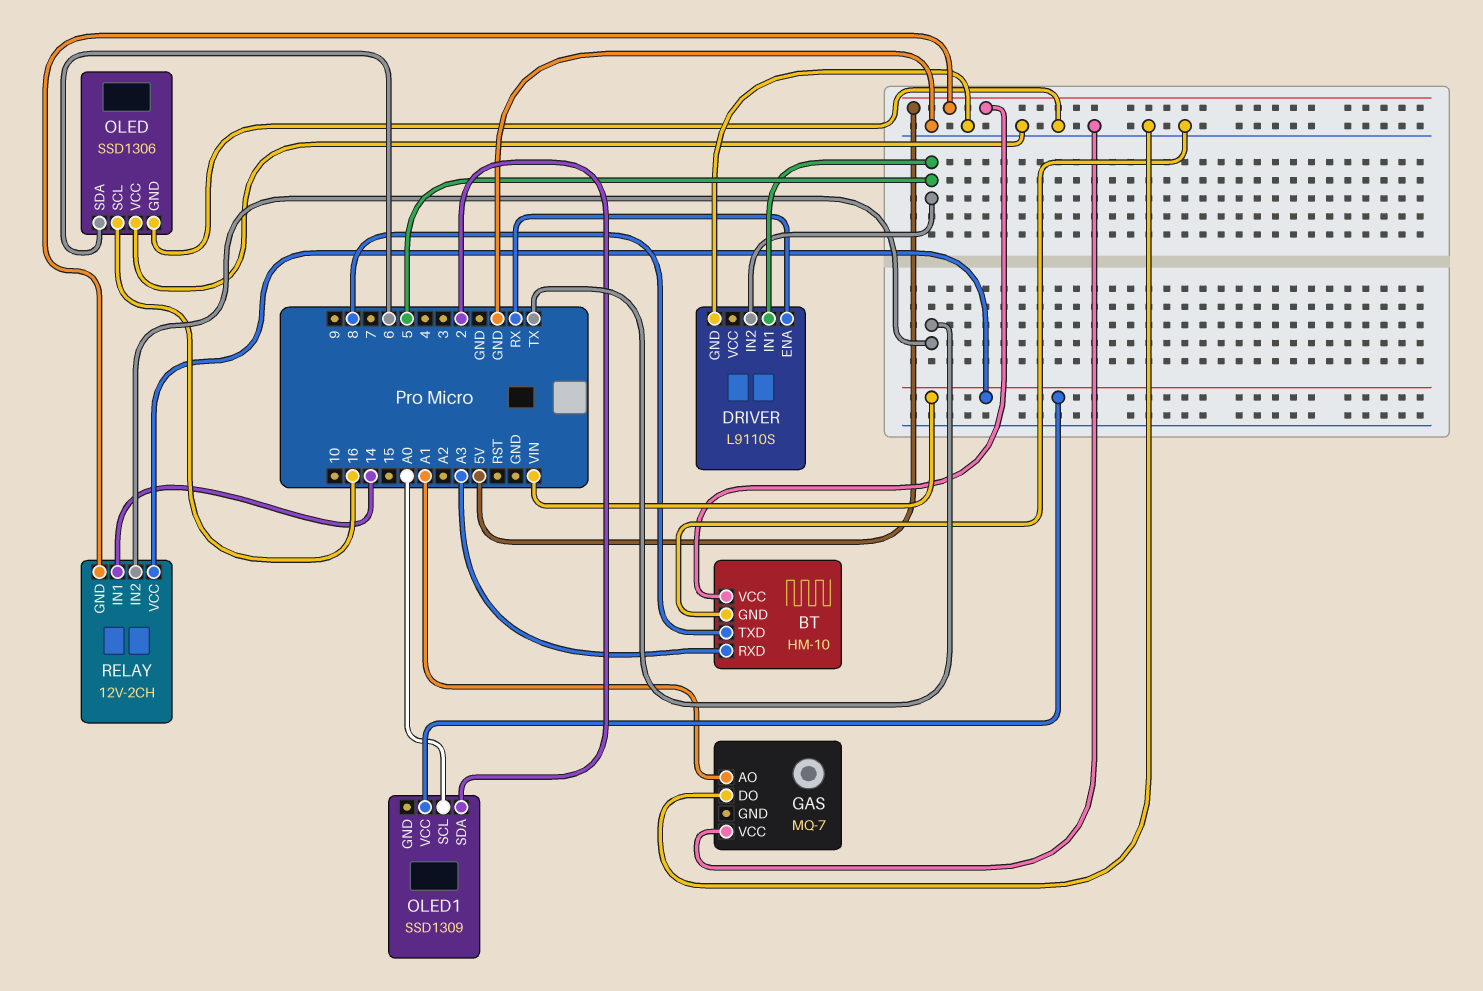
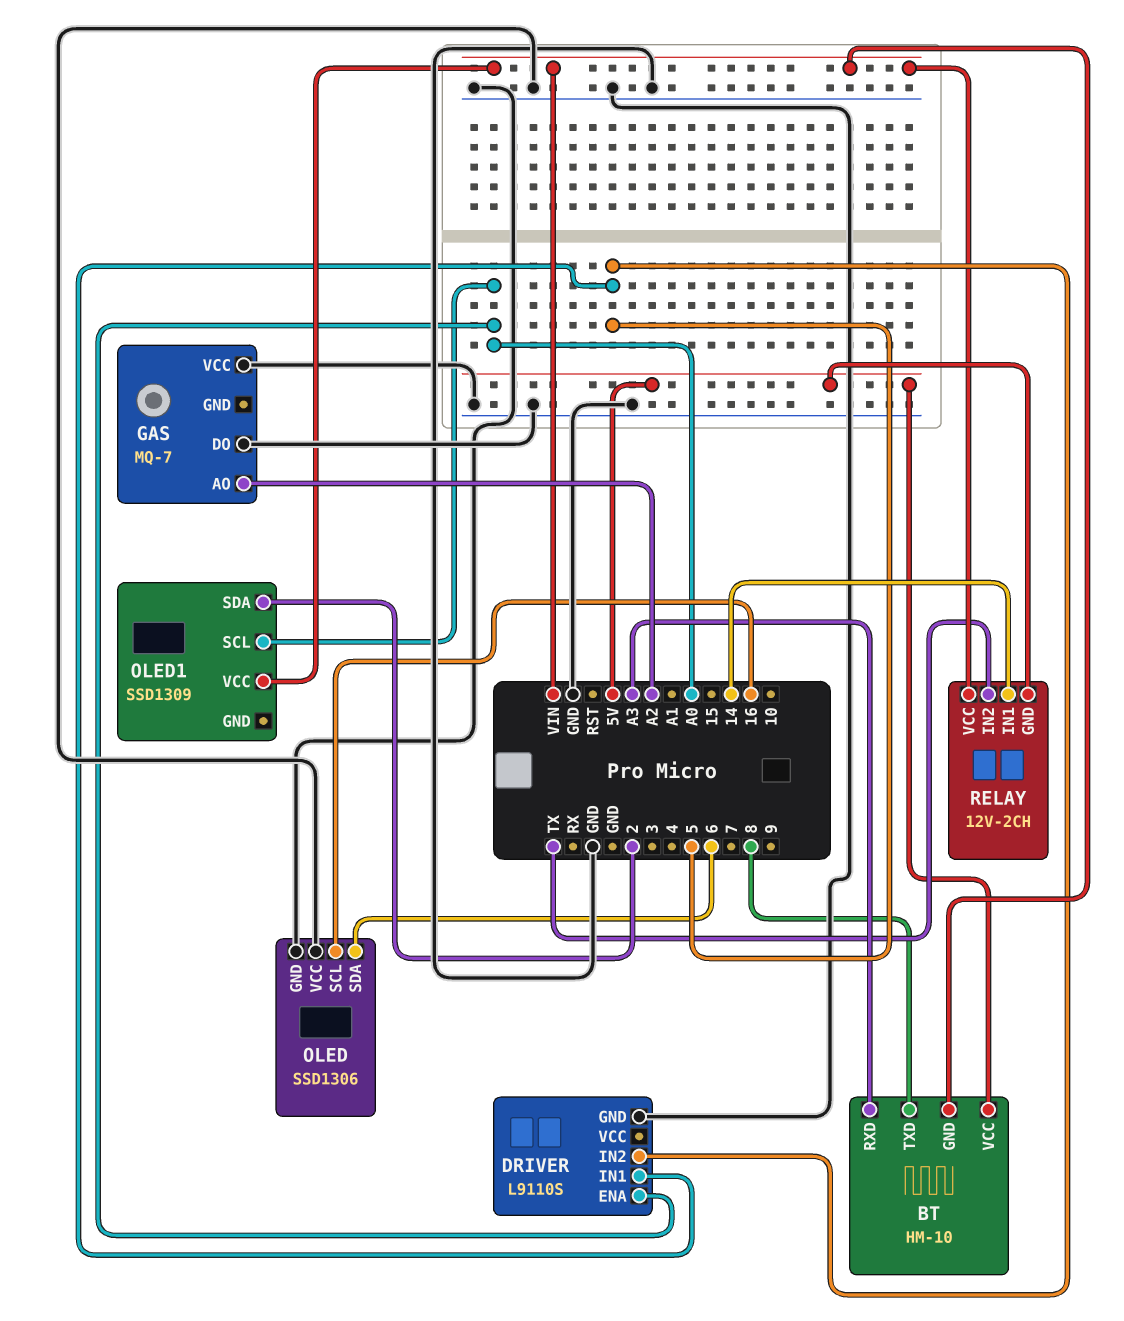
BT pin GND: GND -> VIN
DRIVER pin ENA: RX -> A0
GAS pin AO: A1 -> A2

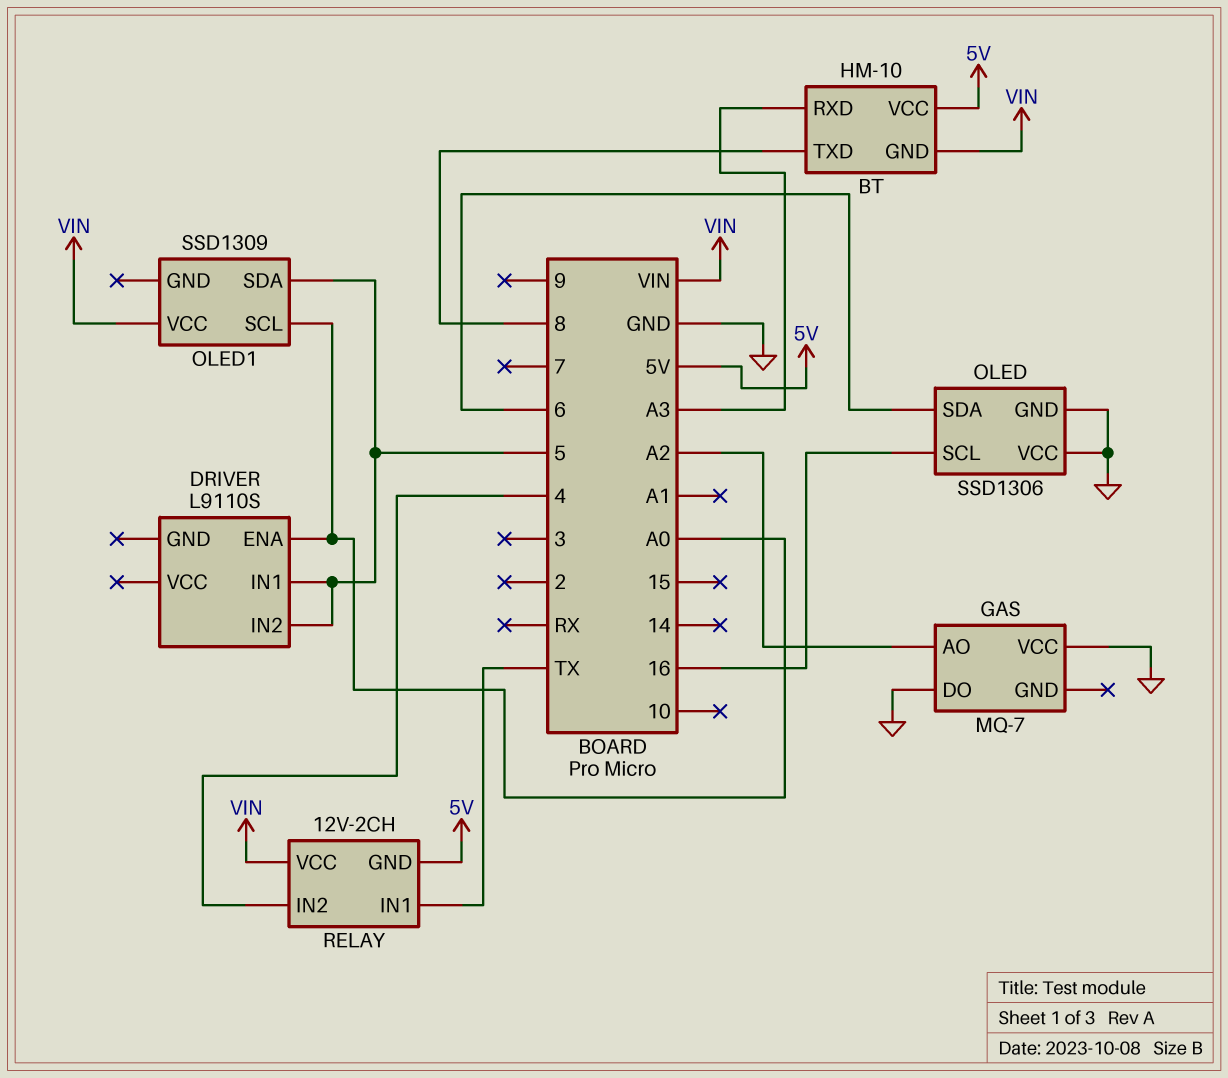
DRIVER pin GND: GND -> none
OLED1 pin SDA: 2 -> 5
RELAY pin IN1: 14 -> TX
RELAY pin IN2: TX -> 4

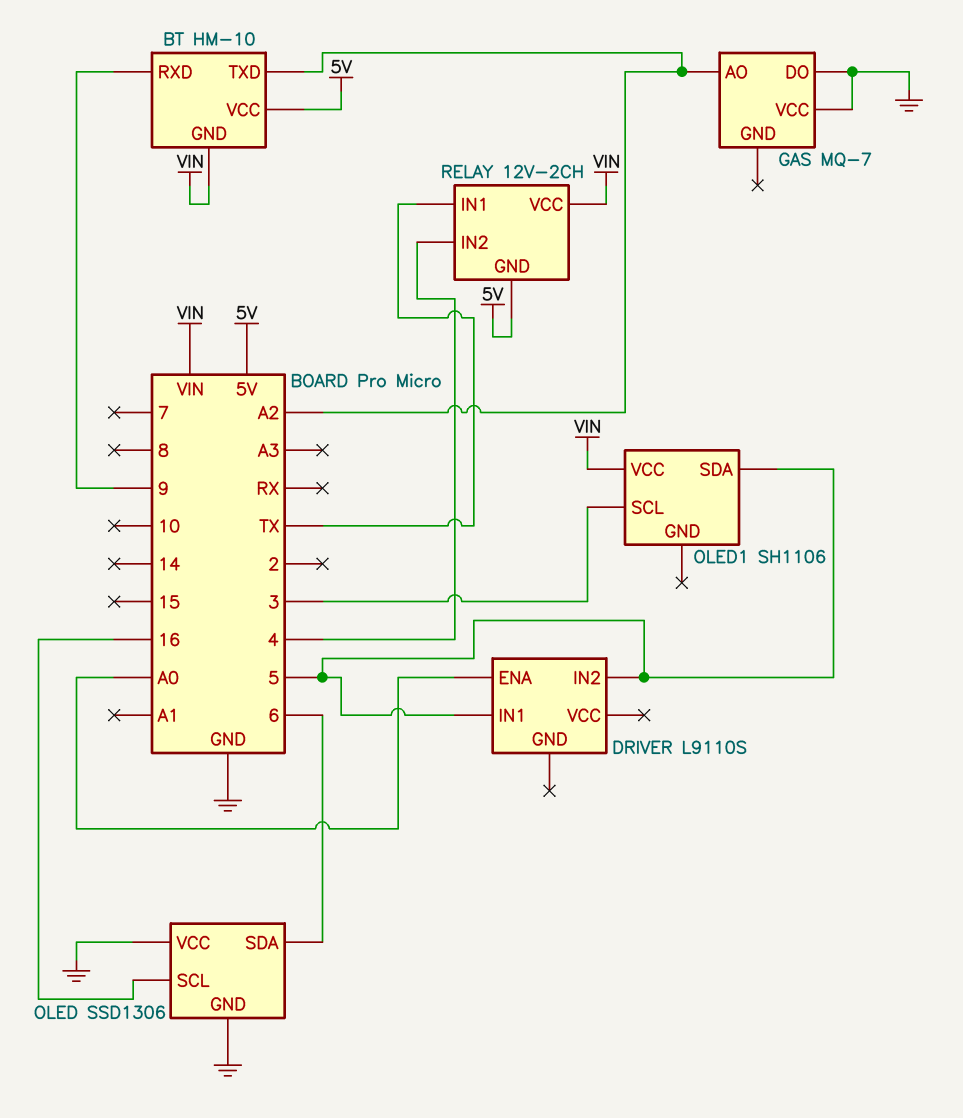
BT pin RXD: A3 -> 9
BT pin TXD: 8 -> A2
OLED1: SSD1309 -> SH1106
OLED1 pin SCL: A0 -> 3

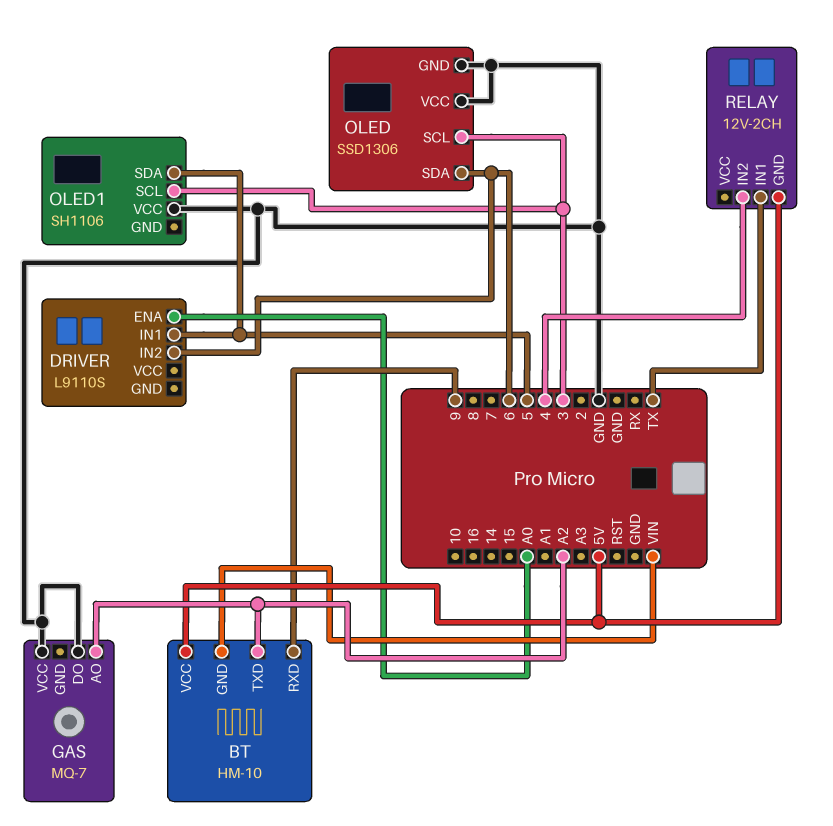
DRIVER pin IN2: 5 -> 6
OLED pin SCL: 16 -> 3
OLED1 pin VCC: VIN -> GND
RELAY pin VCC: VIN -> none

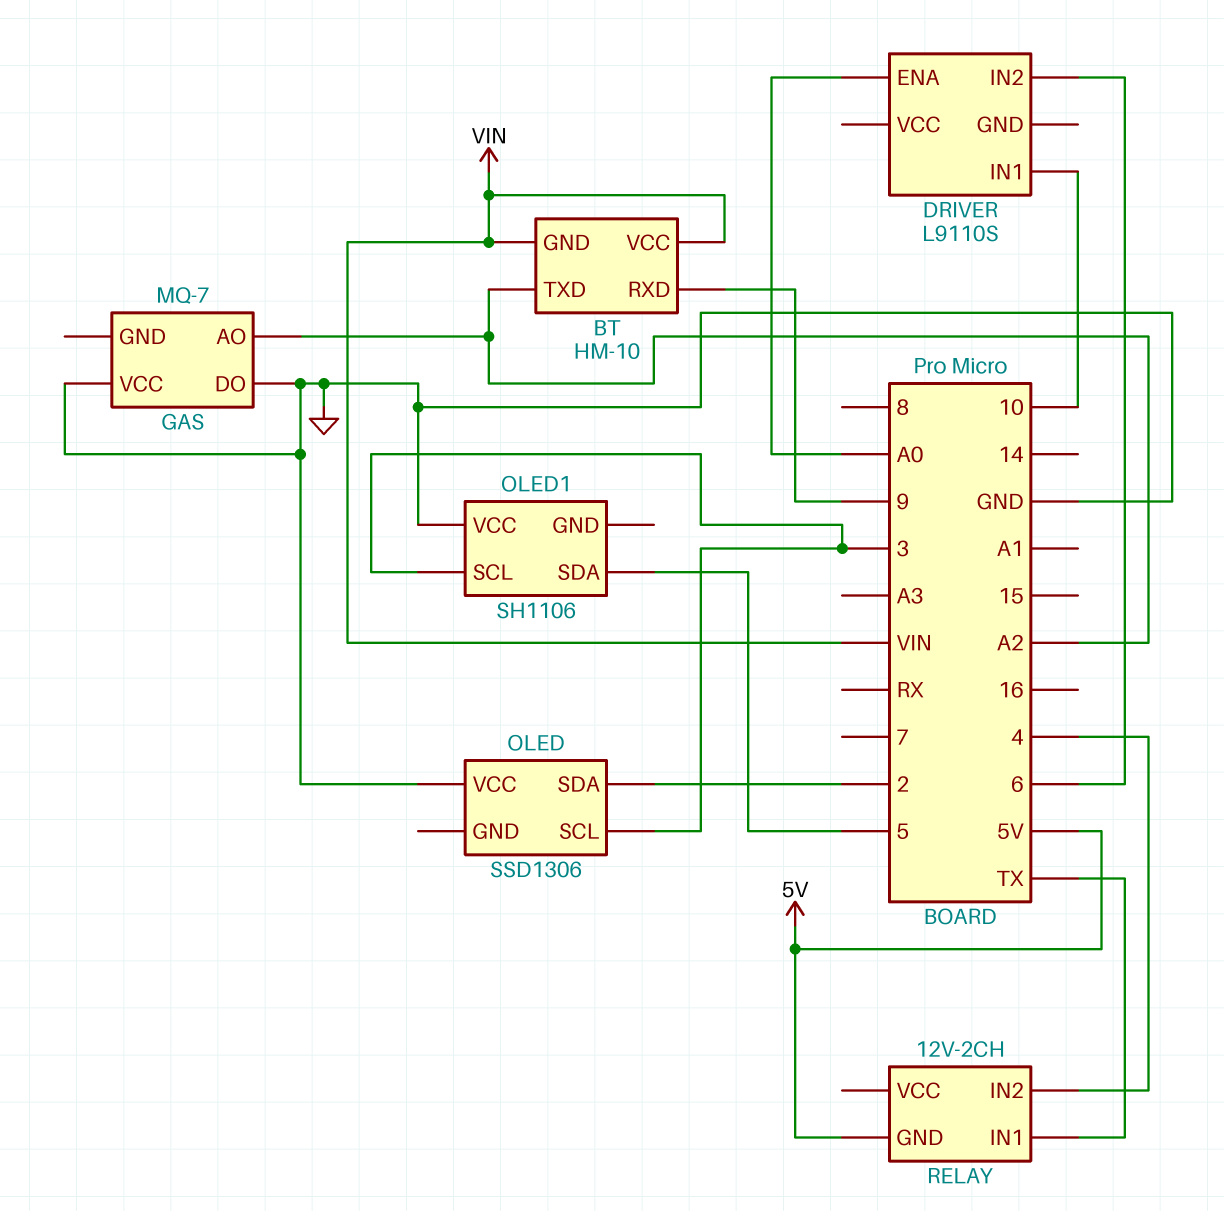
BT pin VCC: 5V -> VIN
DRIVER pin IN1: 5 -> 10
OLED pin GND: GND -> none
OLED pin SDA: 6 -> 2

